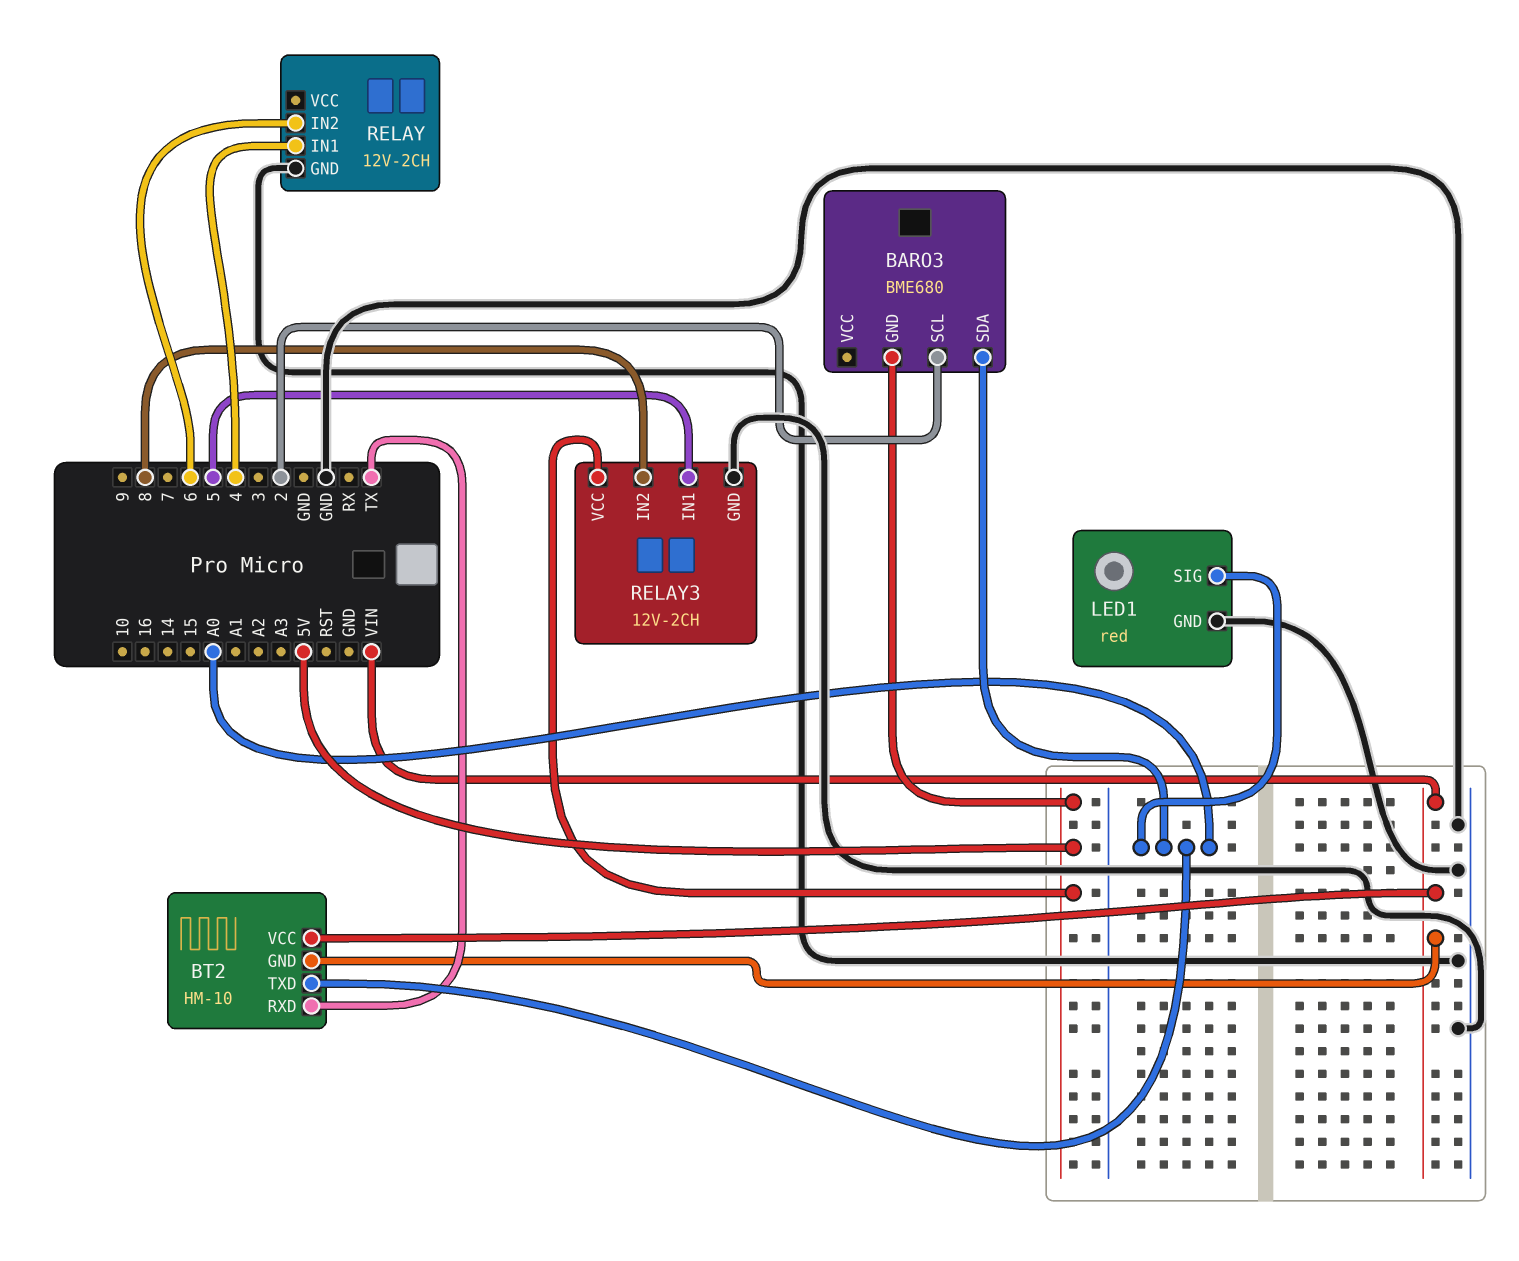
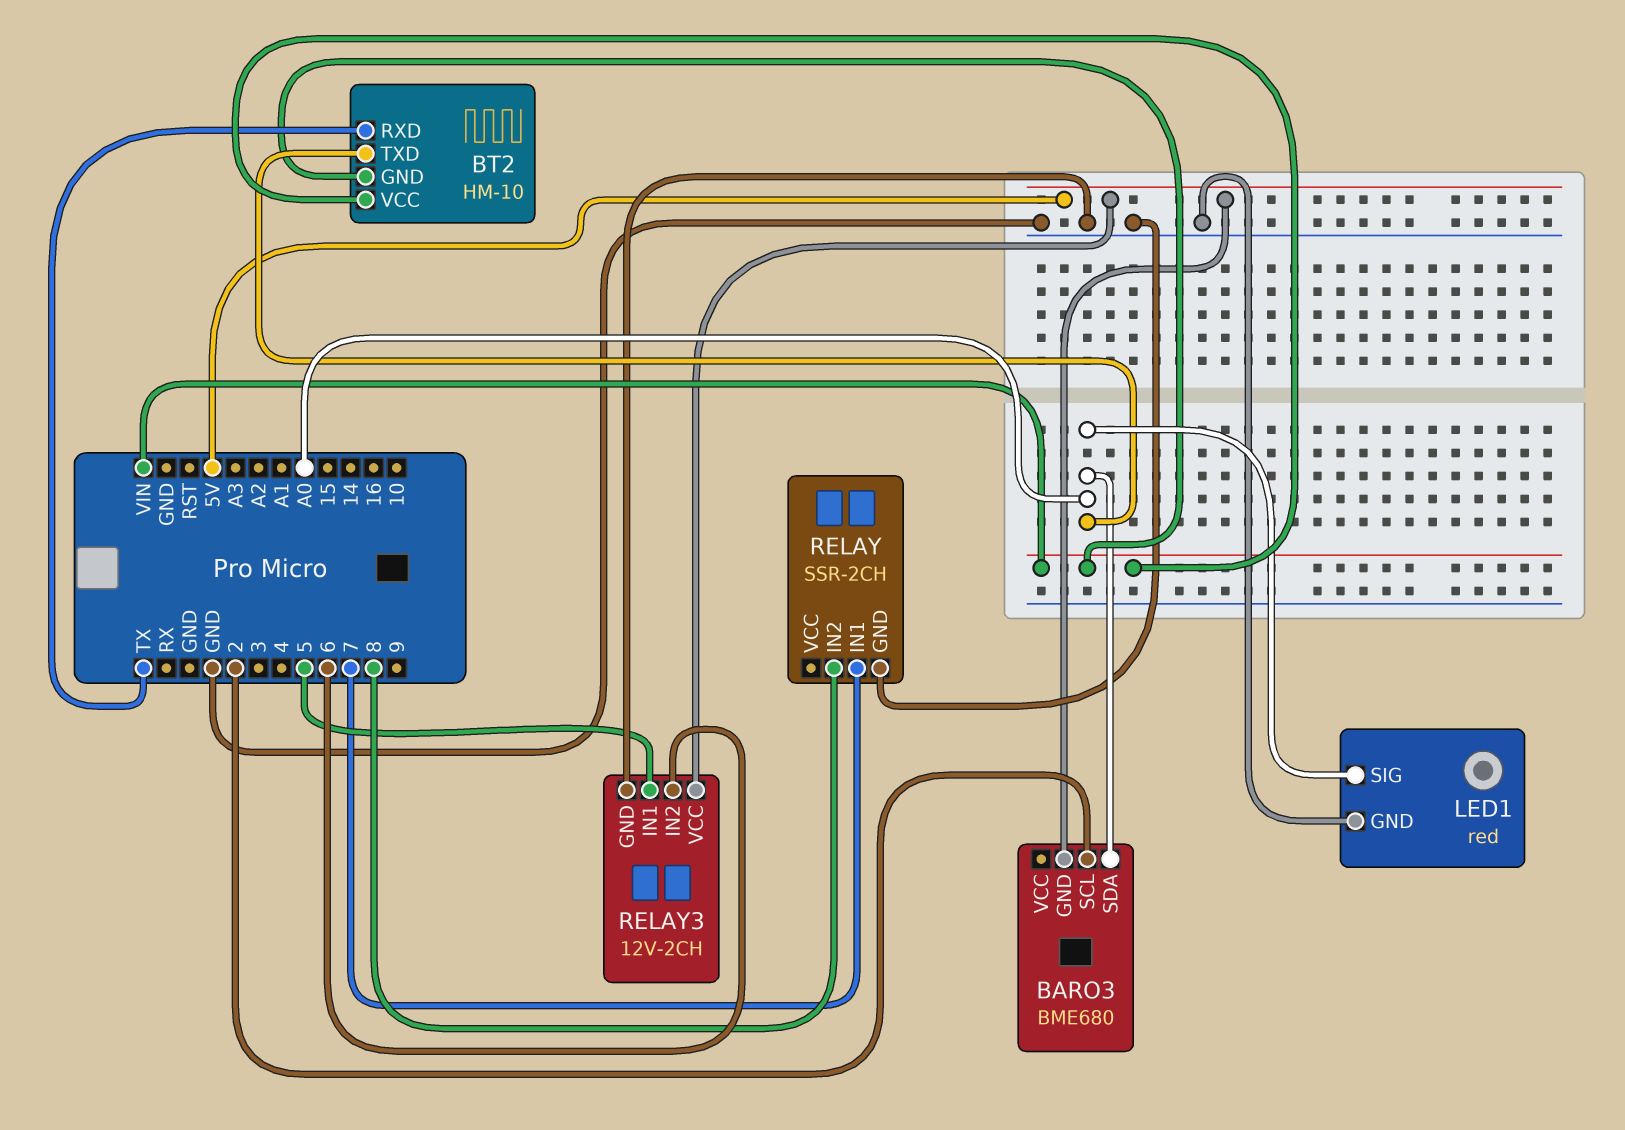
RELAY: 12V-2CH -> SSR-2CH
RELAY pin IN1: 4 -> 7
RELAY pin IN2: 6 -> 8
RELAY3 pin IN2: 8 -> 6

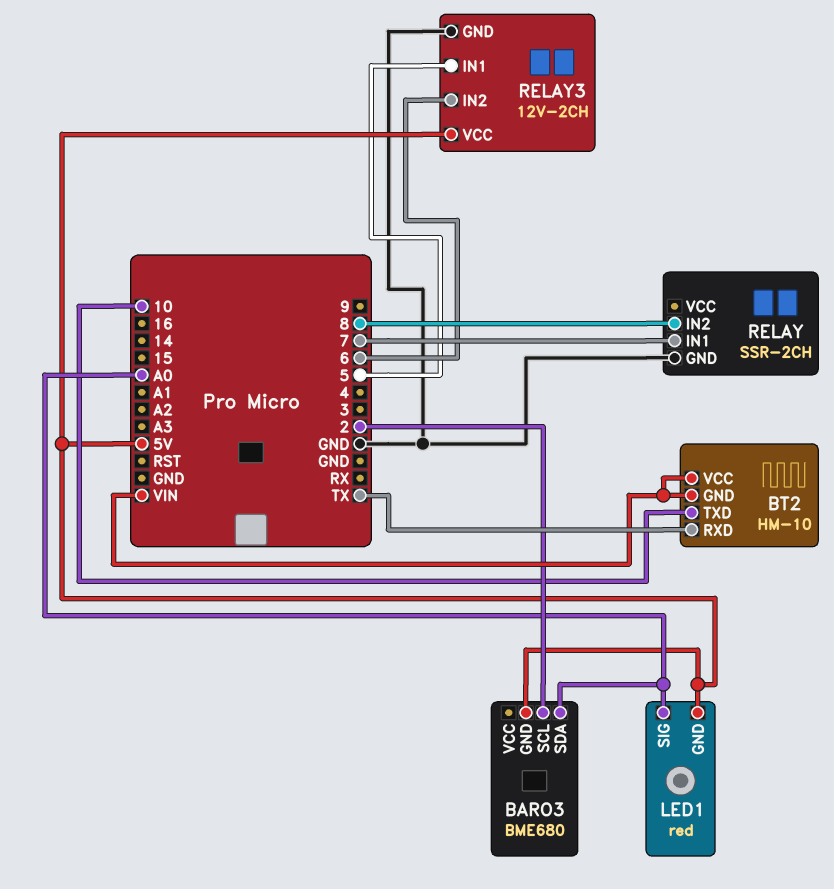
BT2 pin TXD: A0 -> 10
LED1 pin GND: GND -> 5V

